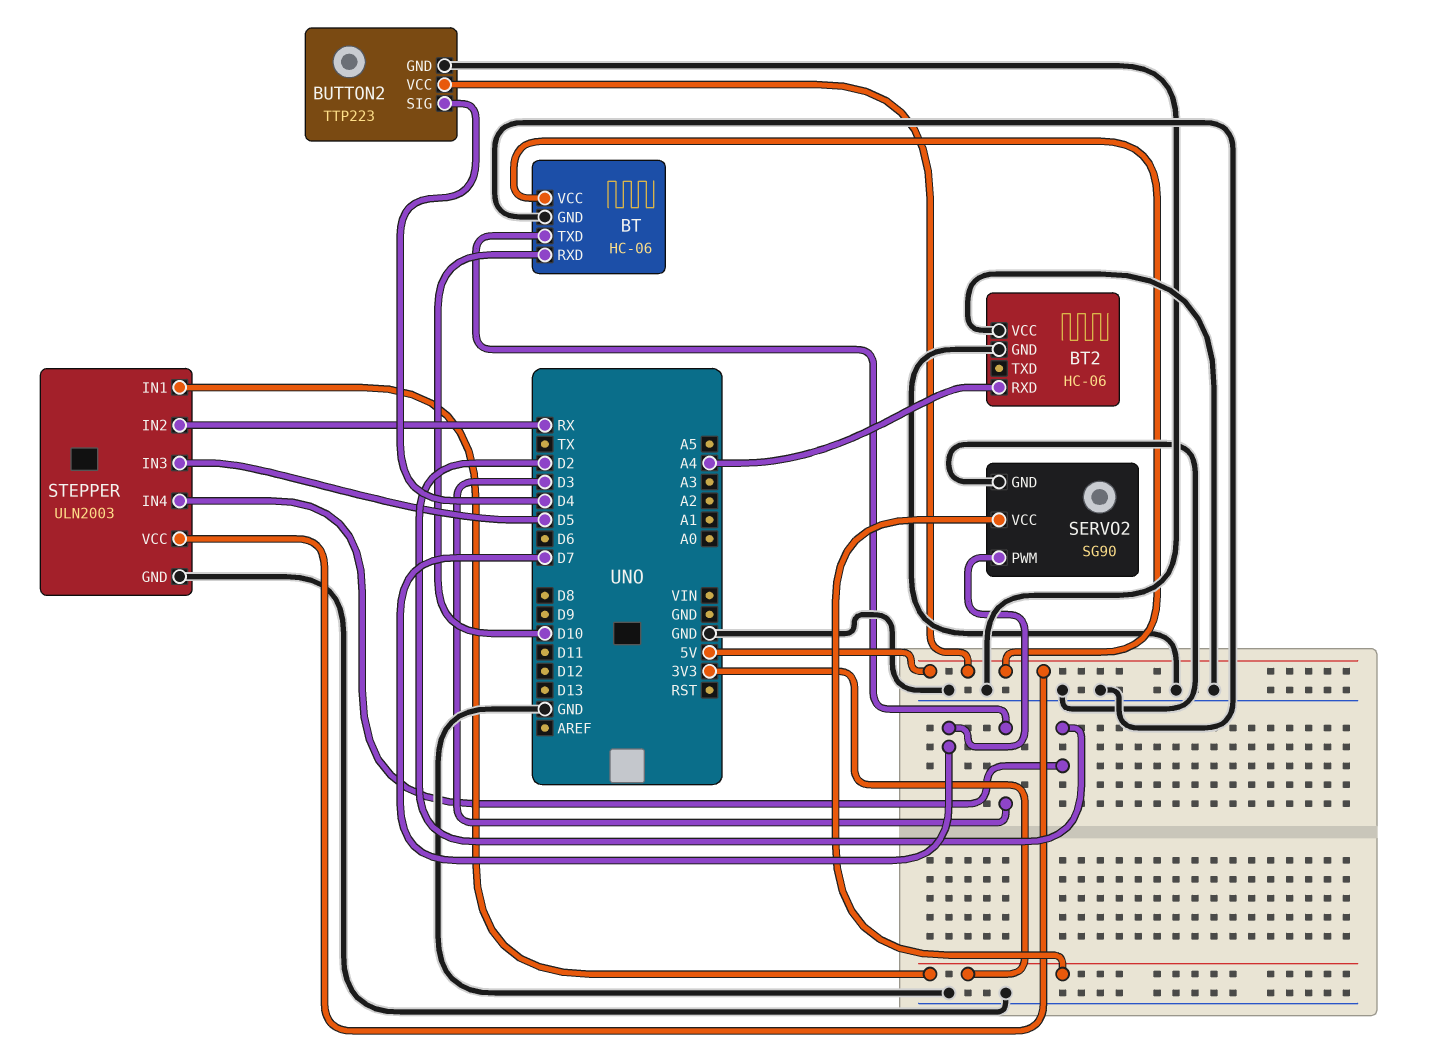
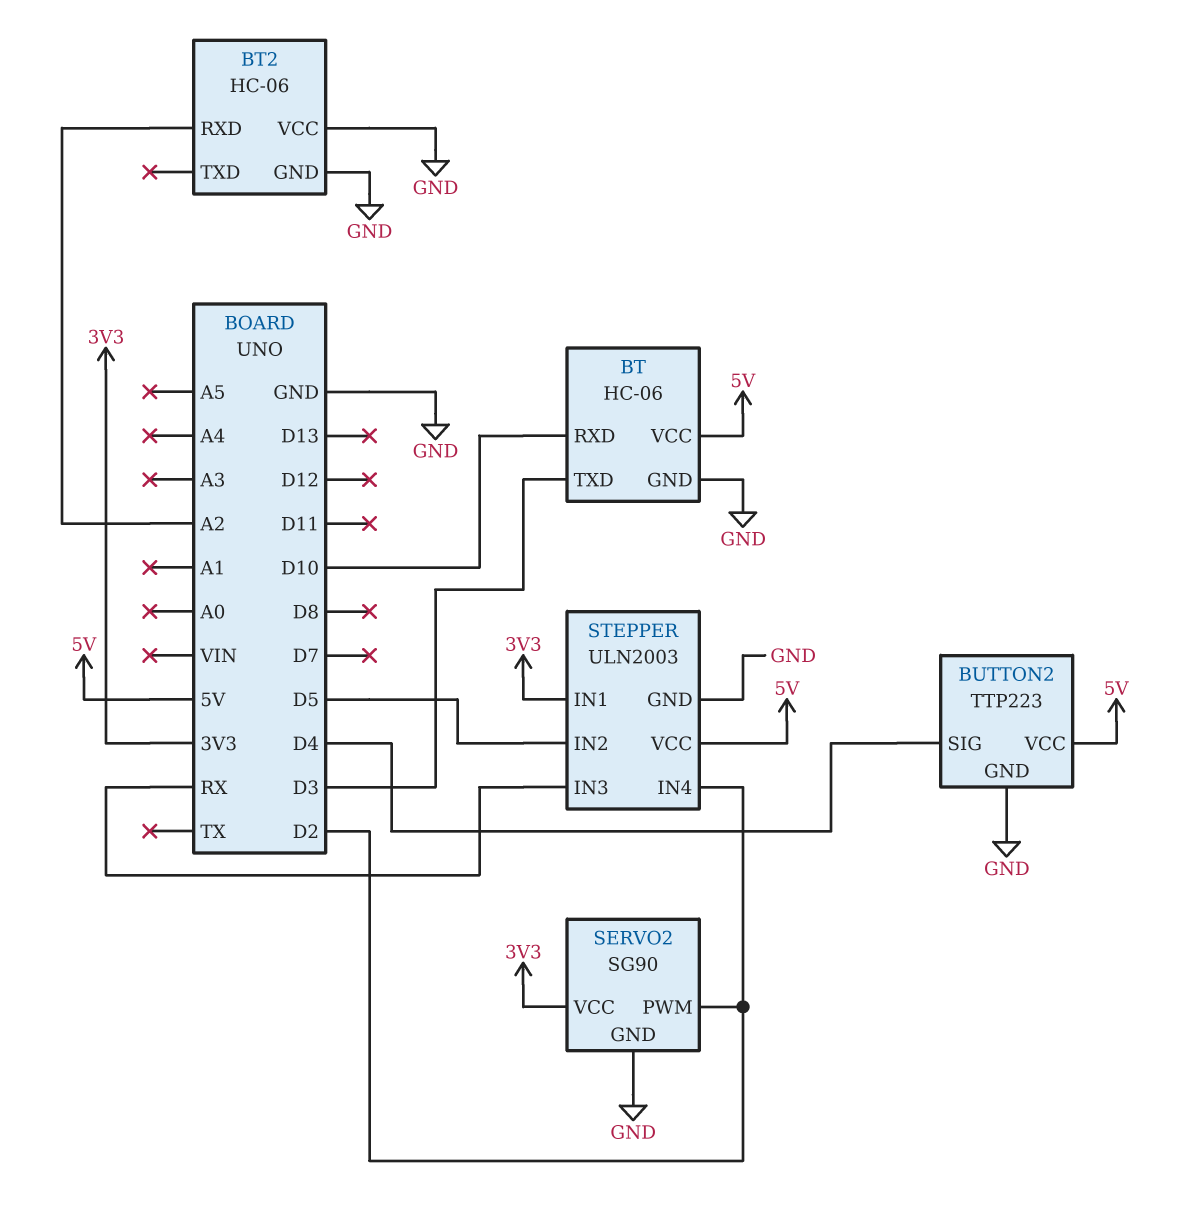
BT2 pin RXD: A4 -> A2
SERVO2 pin PWM: D7 -> D2
STEPPER pin IN2: RX -> D5
STEPPER pin IN3: D5 -> RX

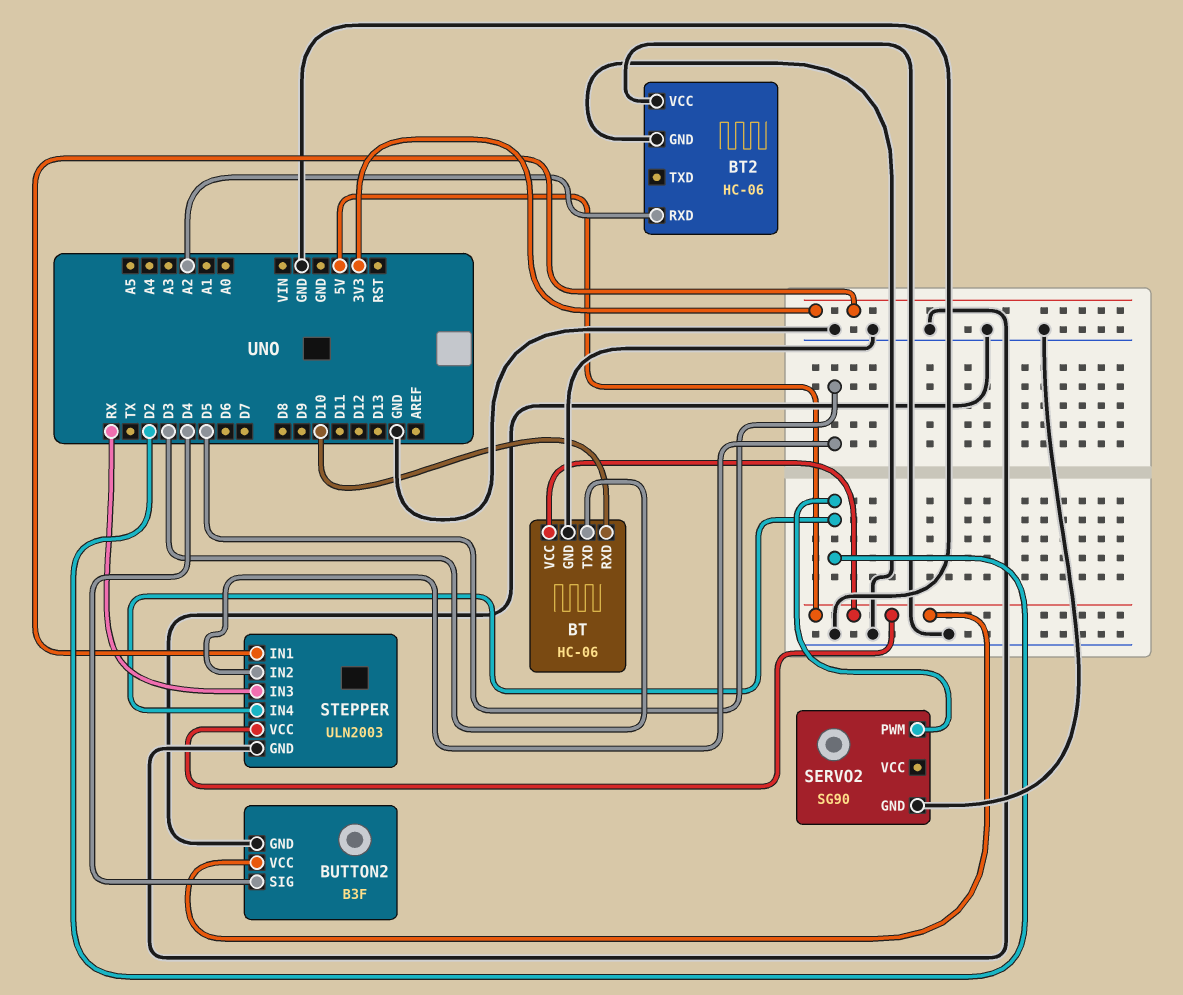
BUTTON2: TTP223 -> B3F
SERVO2 pin VCC: 3V3 -> none

